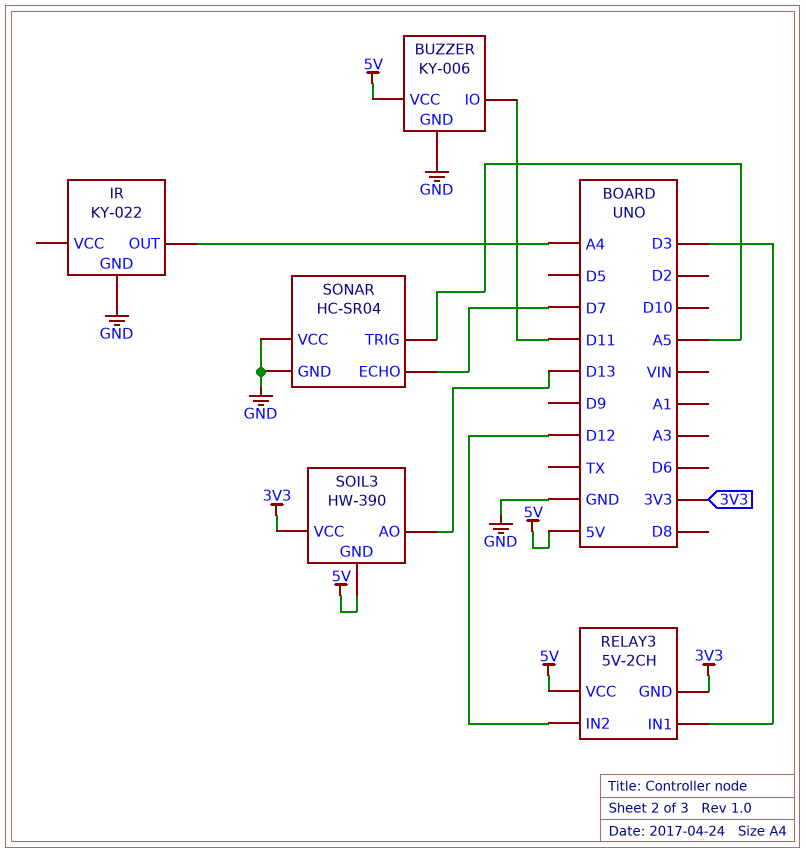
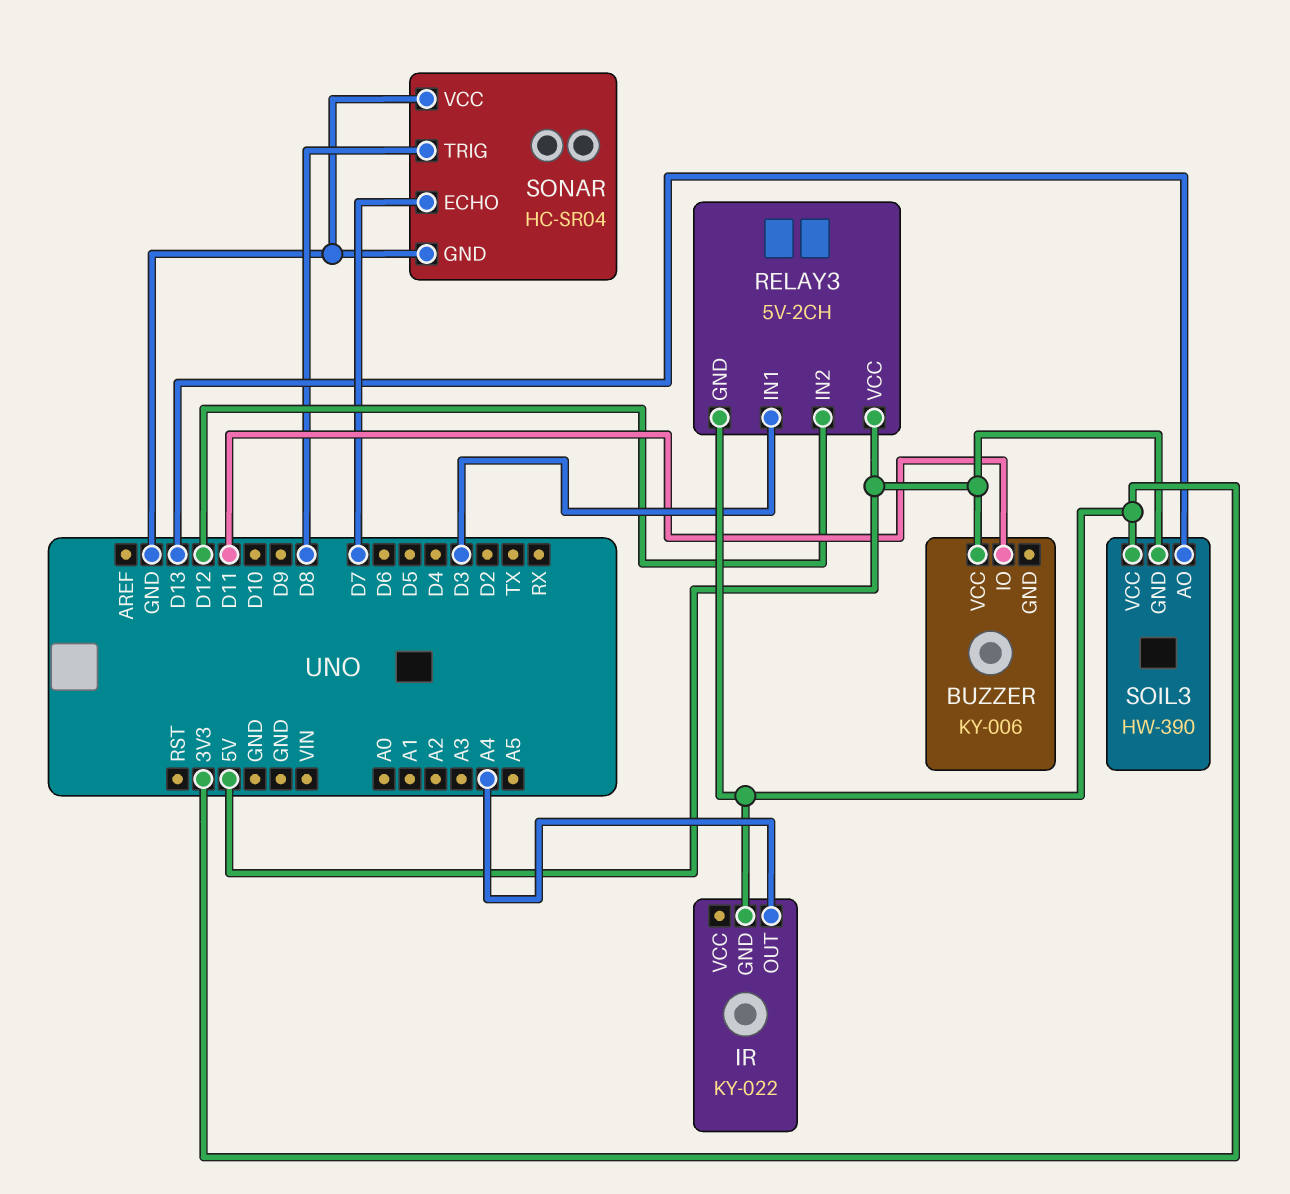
BUZZER pin GND: GND -> none
IR pin GND: GND -> 3V3
SONAR pin TRIG: A5 -> D8

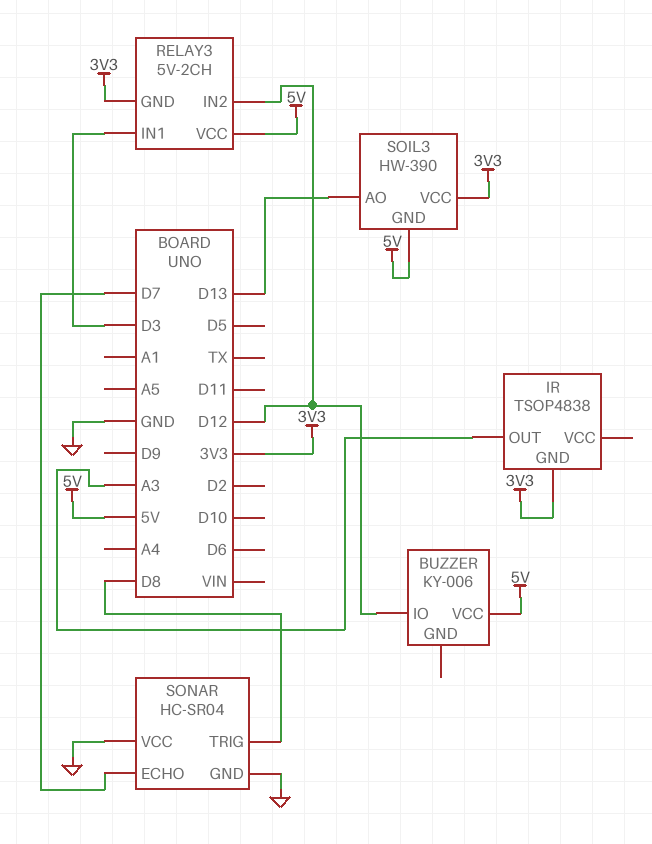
BUZZER pin IO: D11 -> D12
IR: KY-022 -> TSOP4838
IR pin OUT: A4 -> A3

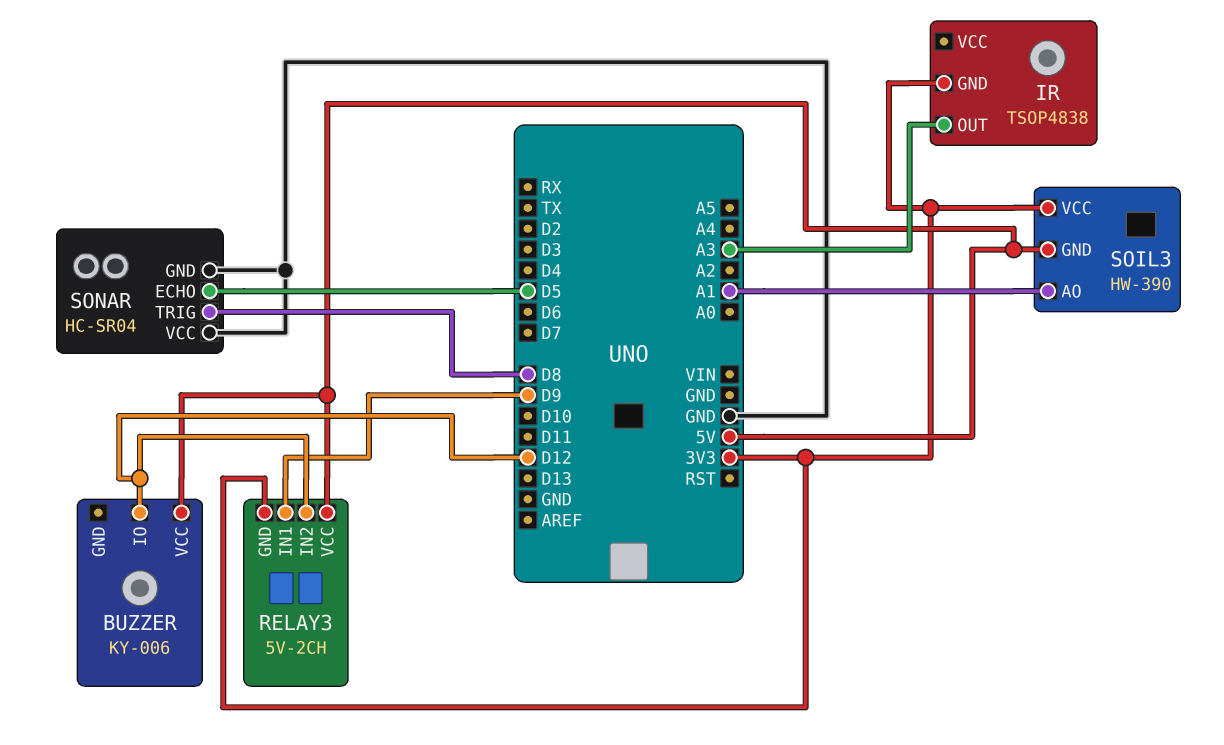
RELAY3 pin IN1: D3 -> D9
SOIL3 pin AO: D13 -> A1
SONAR pin ECHO: D7 -> D5

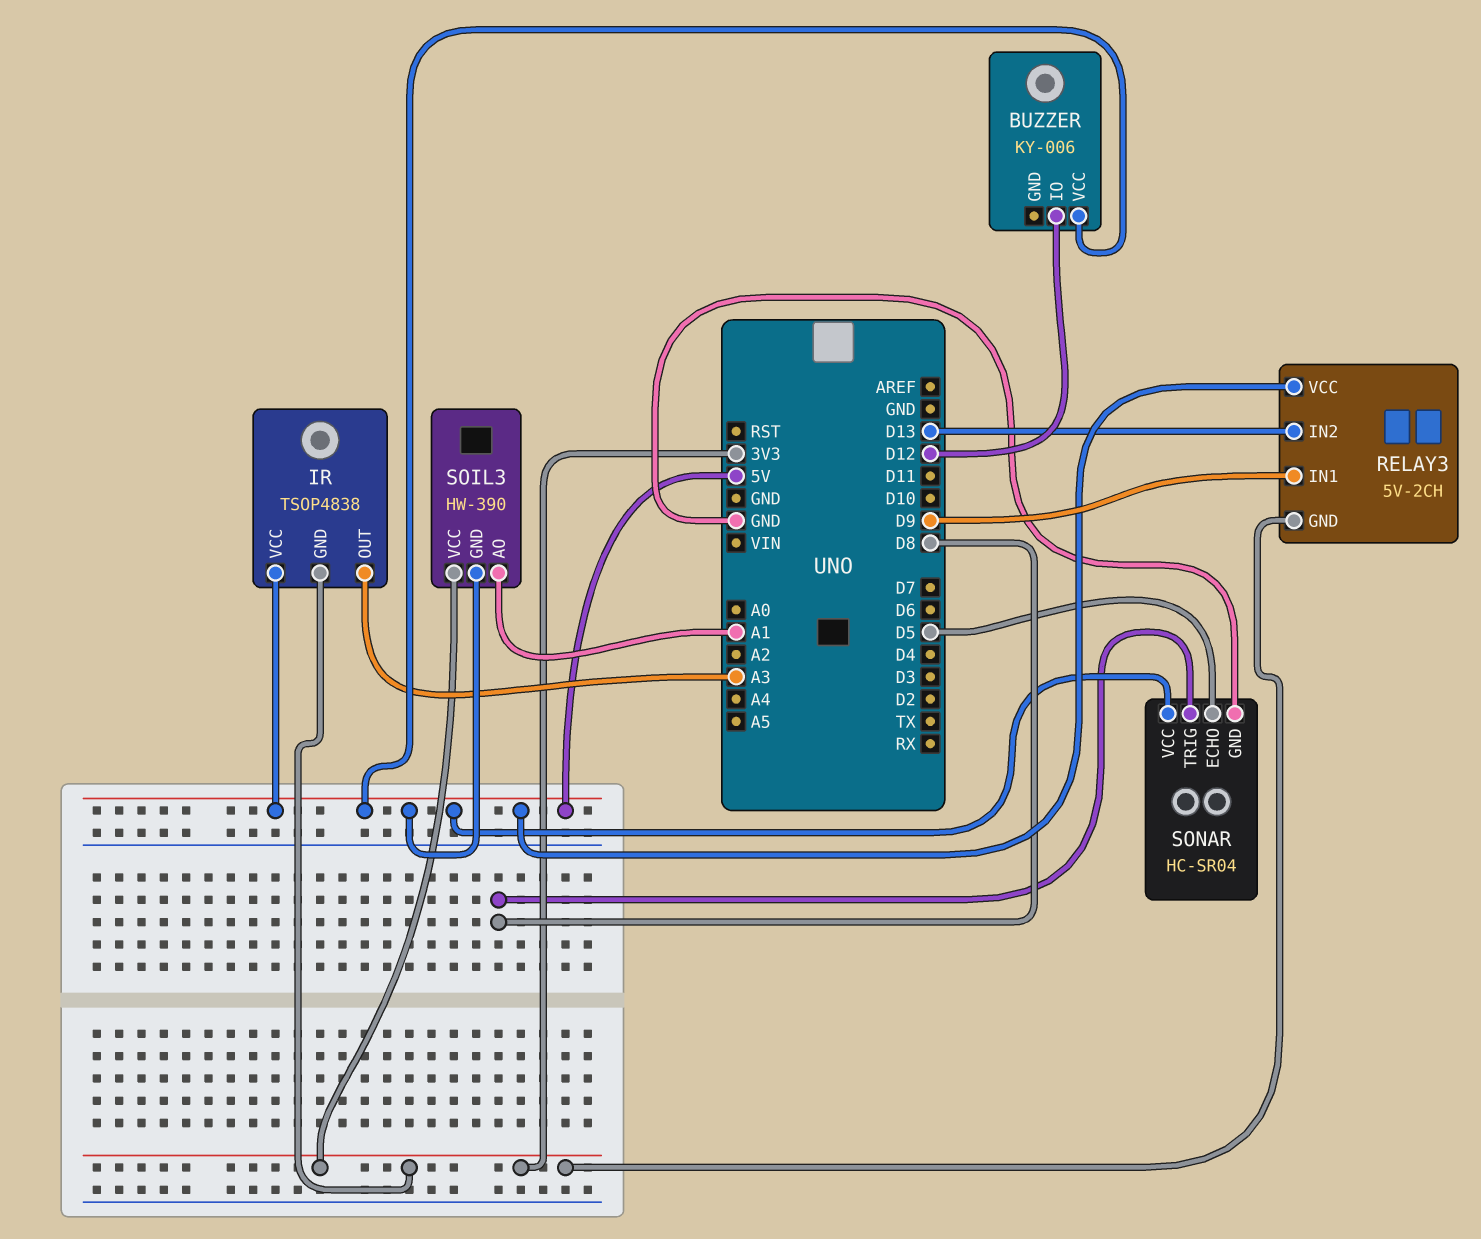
IR pin VCC: none -> 5V
RELAY3 pin IN2: D12 -> D13
SONAR pin VCC: GND -> 5V

